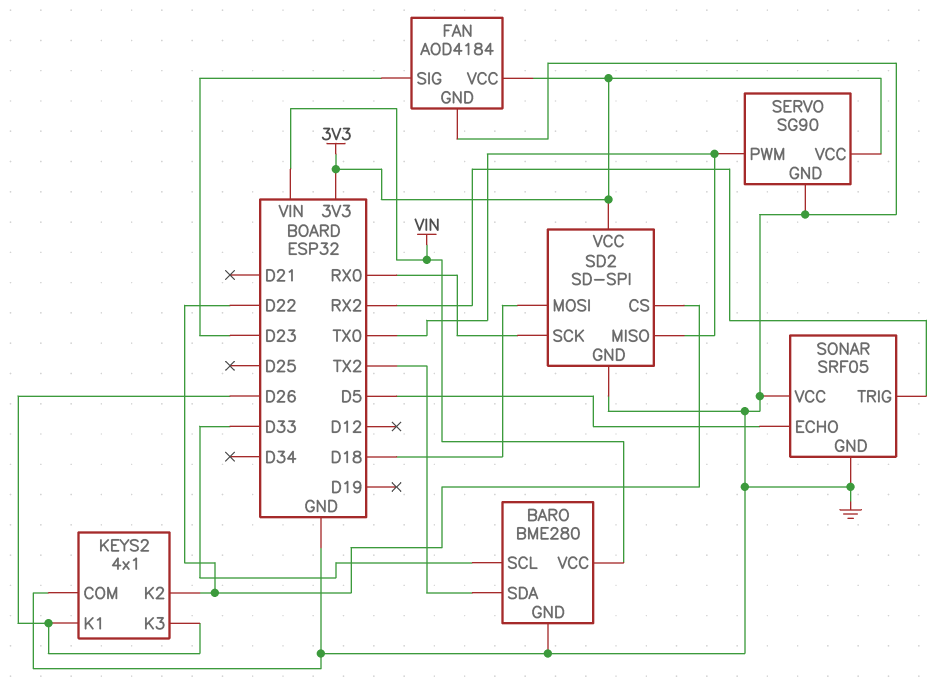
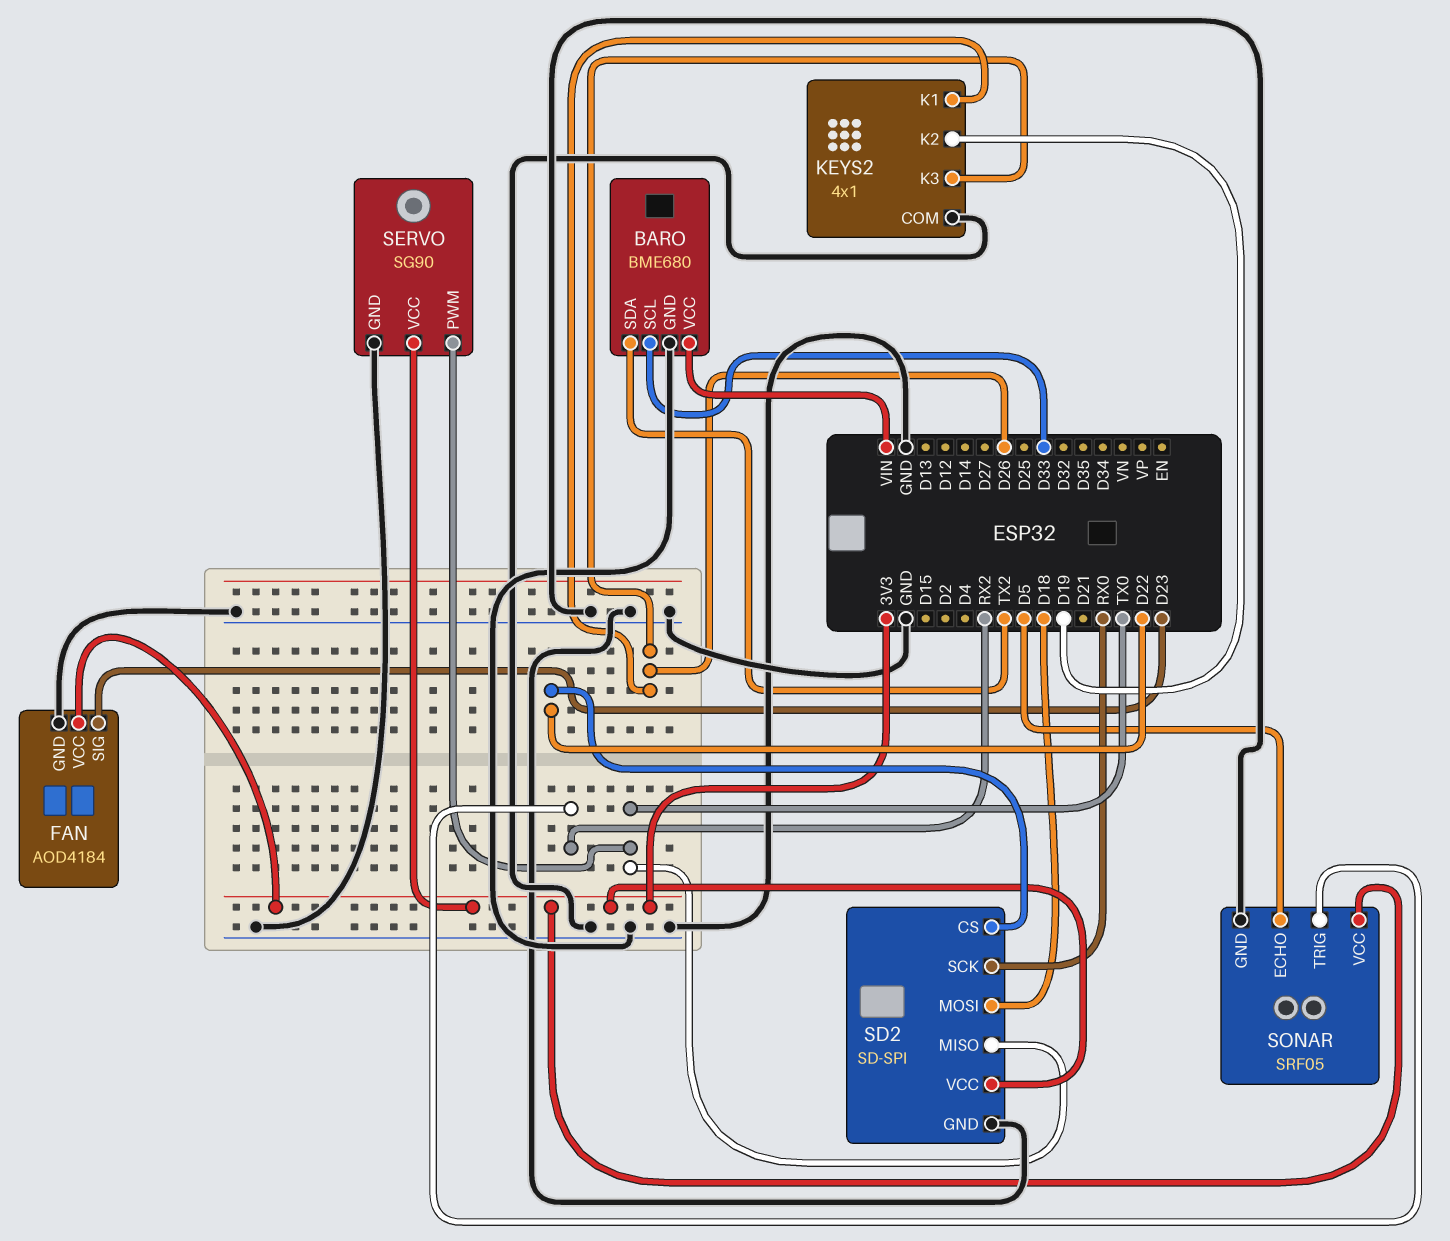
BARO: BME280 -> BME680
KEYS2 pin K2: D22 -> D19
SONAR pin VCC: GND -> 3V3

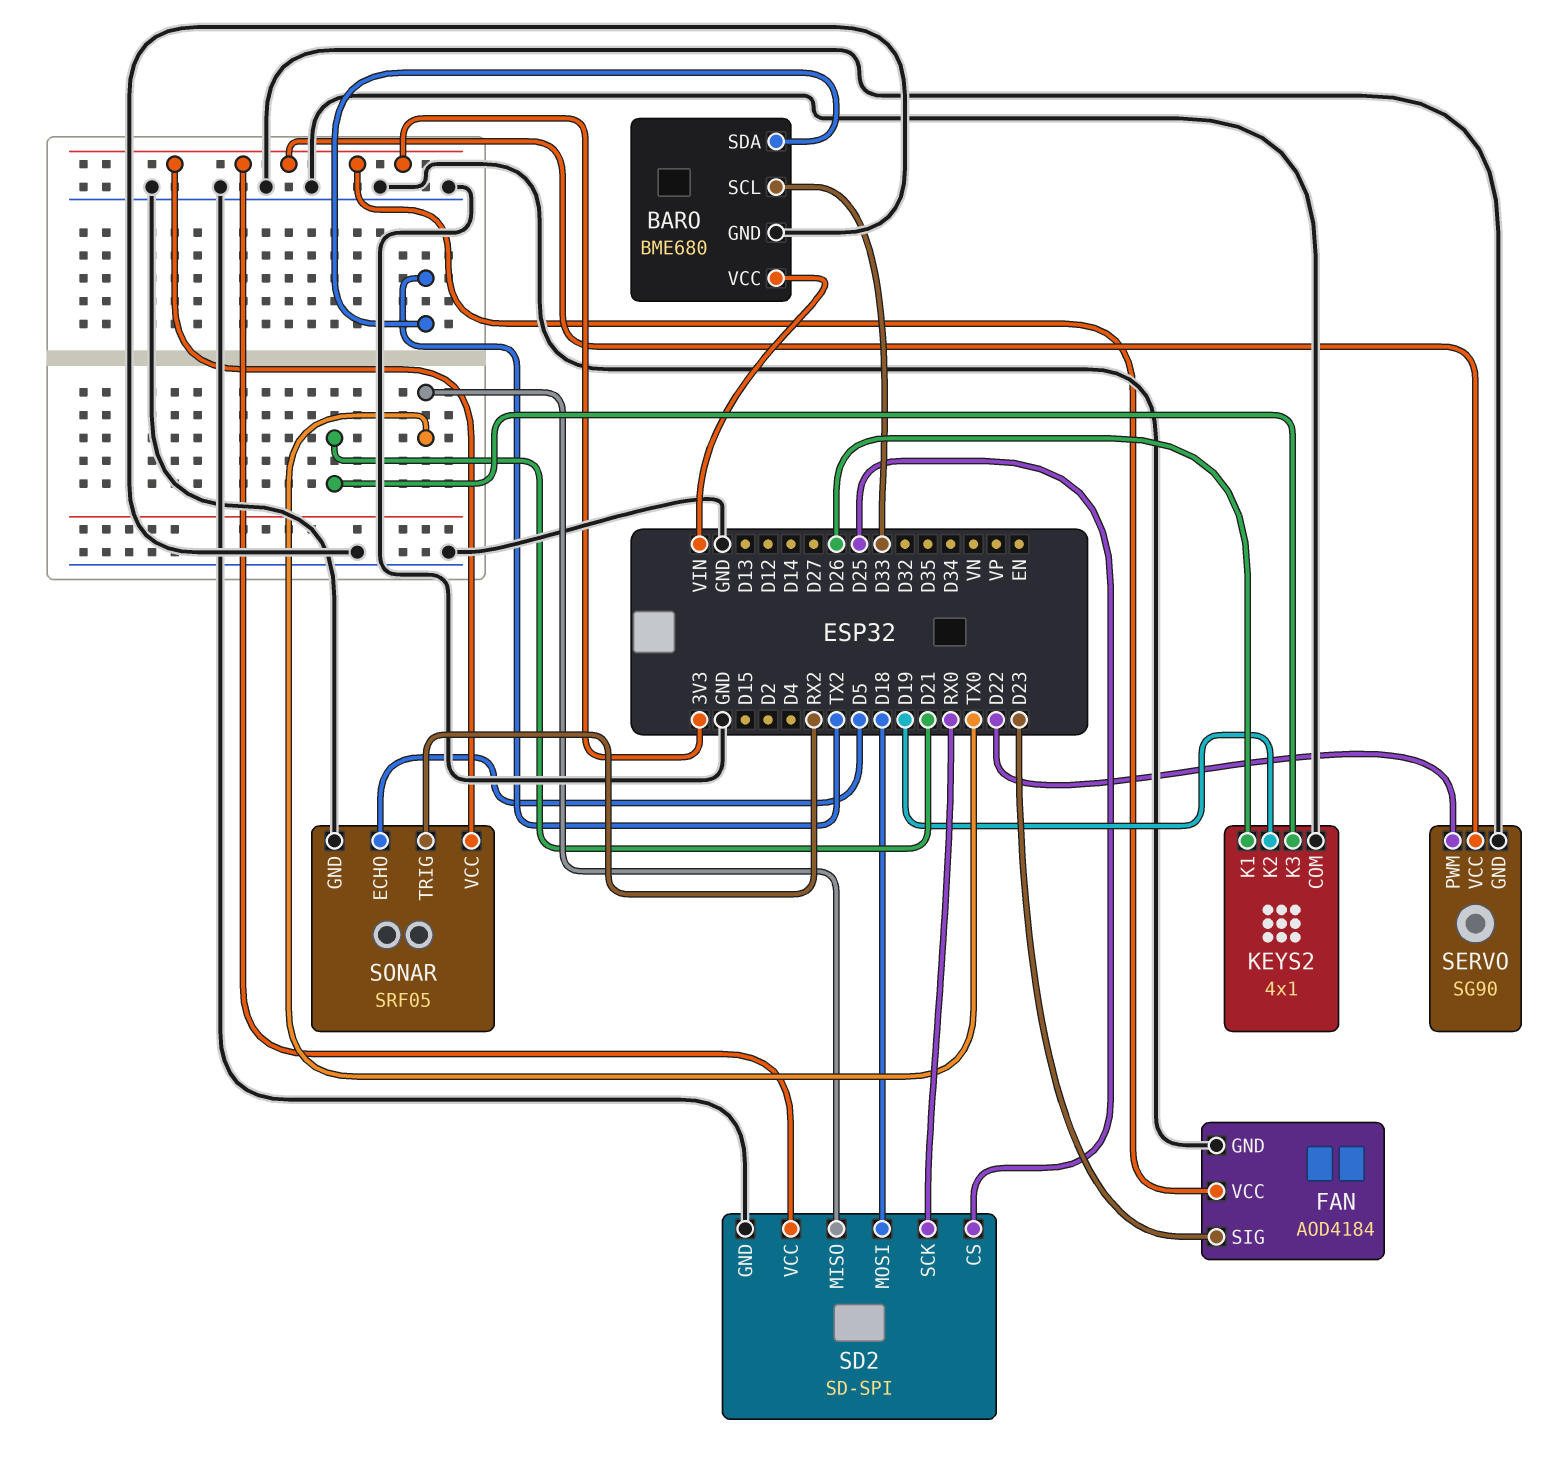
KEYS2 pin K3: D26 -> D21
SD2 pin CS: D22 -> D25
SERVO pin PWM: TX0 -> D22

